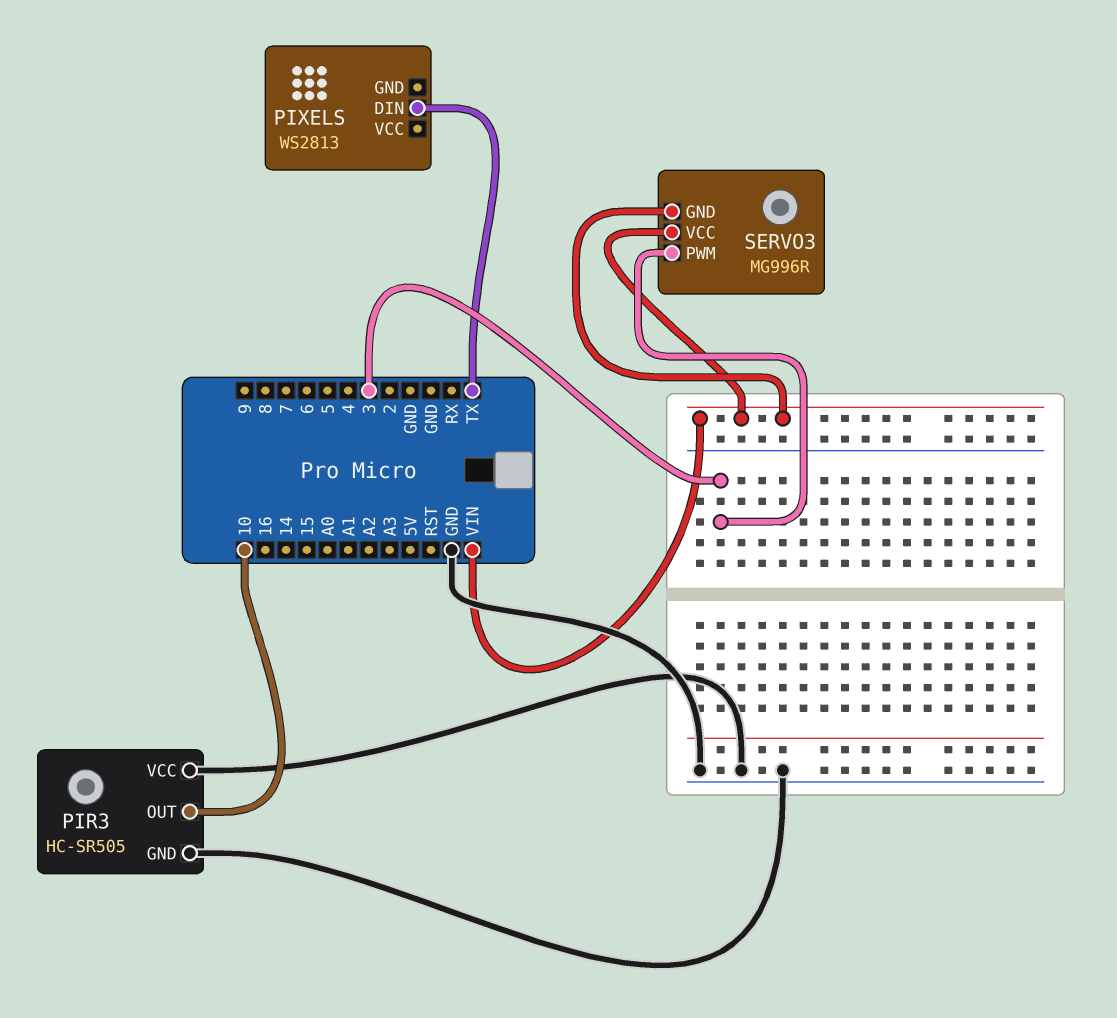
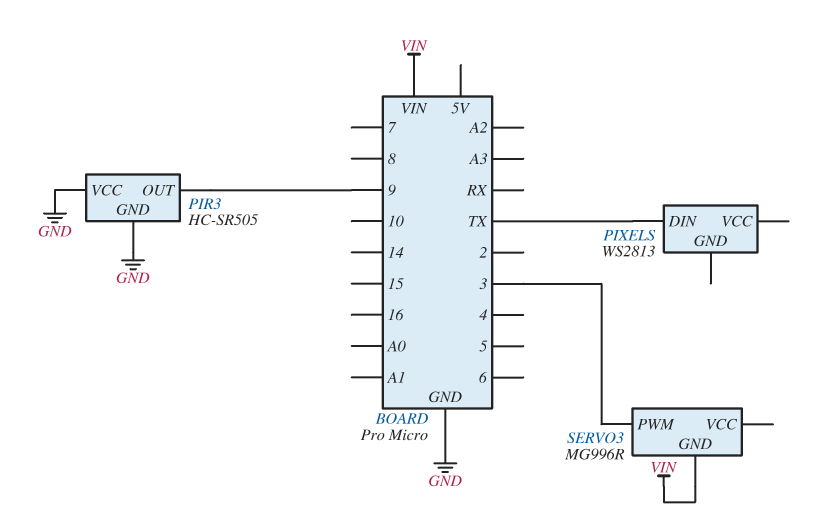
PIR3 pin OUT: 10 -> 9
SERVO3 pin VCC: VIN -> none

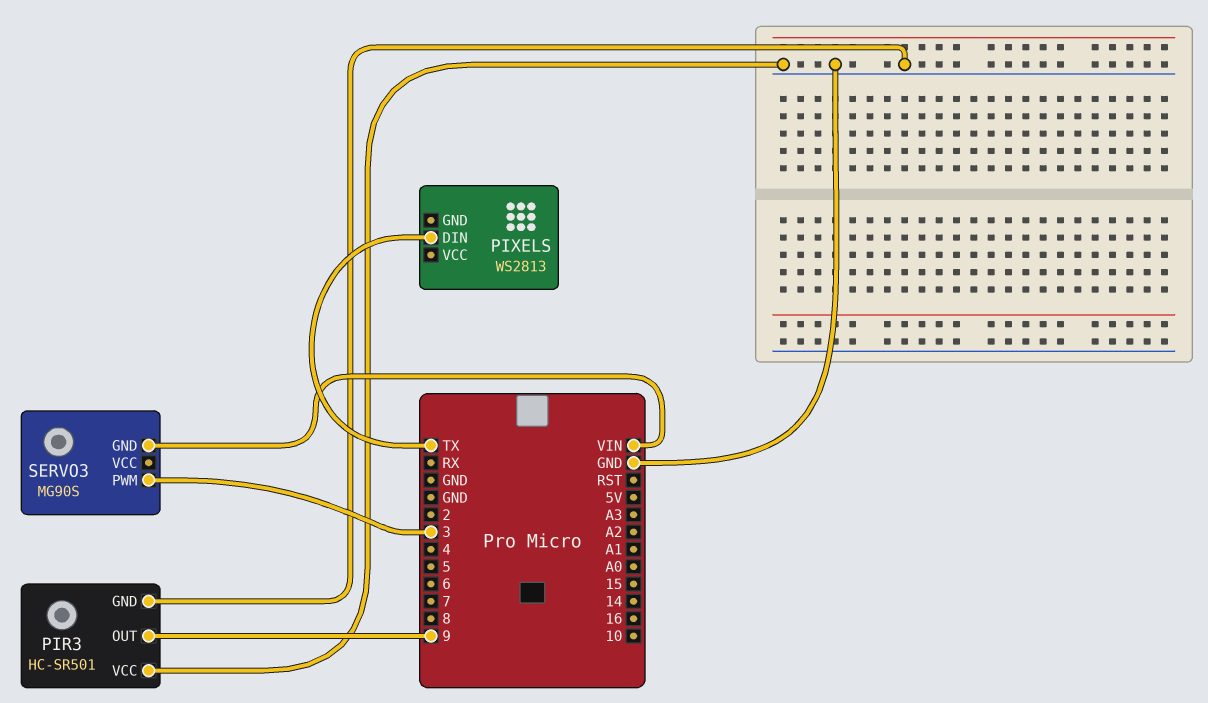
PIR3: HC-SR505 -> HC-SR501
SERVO3: MG996R -> MG90S

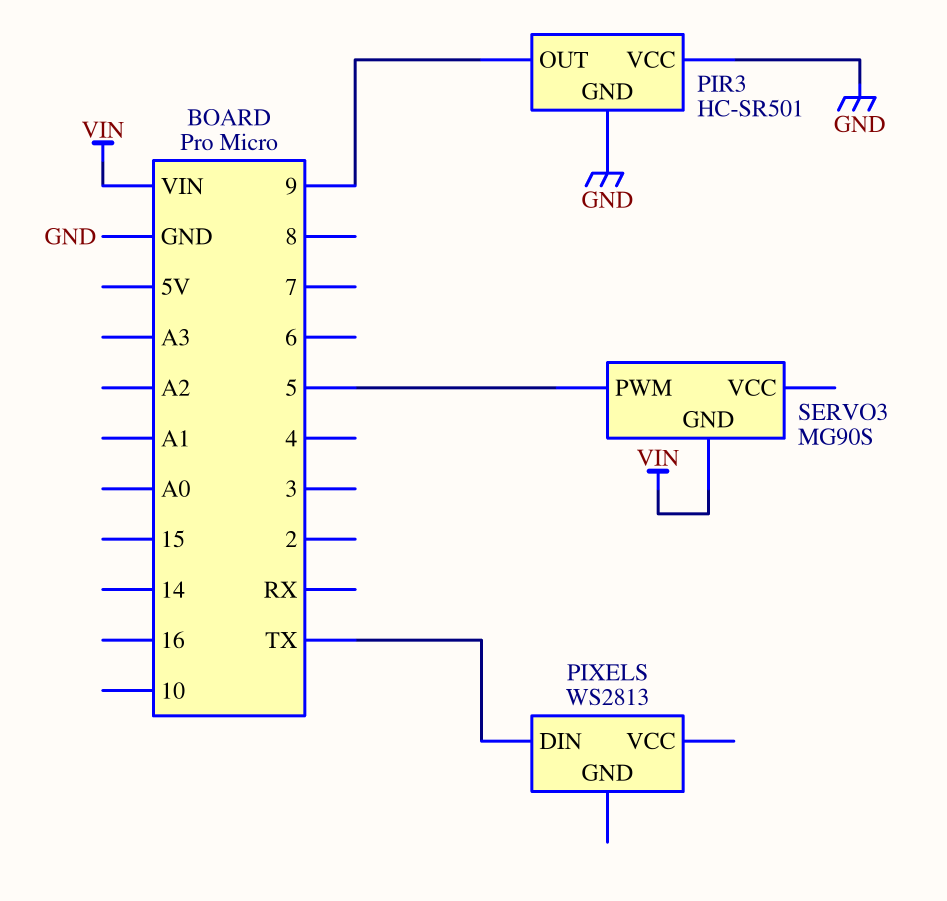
SERVO3 pin PWM: 3 -> 5

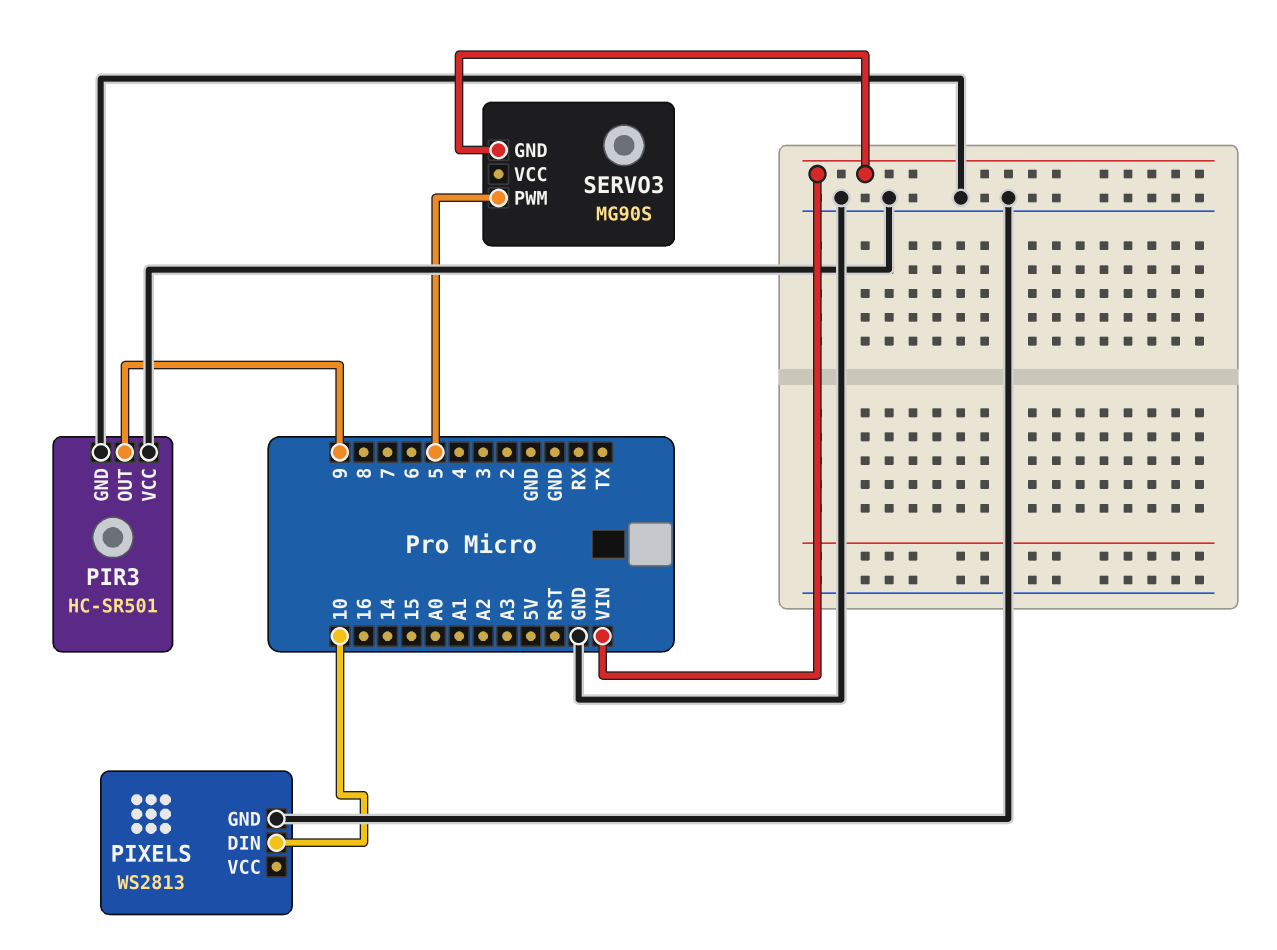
PIXELS pin DIN: TX -> 10
PIXELS pin GND: none -> GND

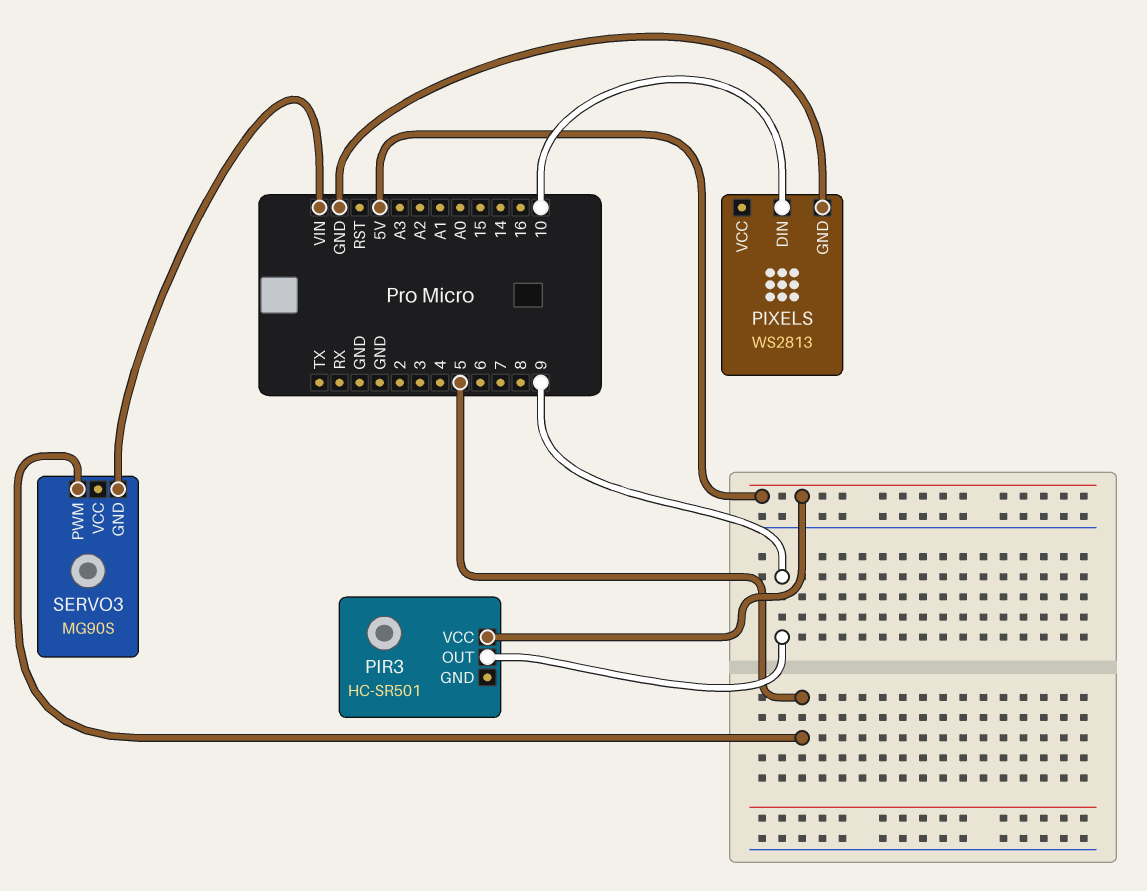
PIR3 pin GND: GND -> none
PIR3 pin VCC: GND -> 5V

